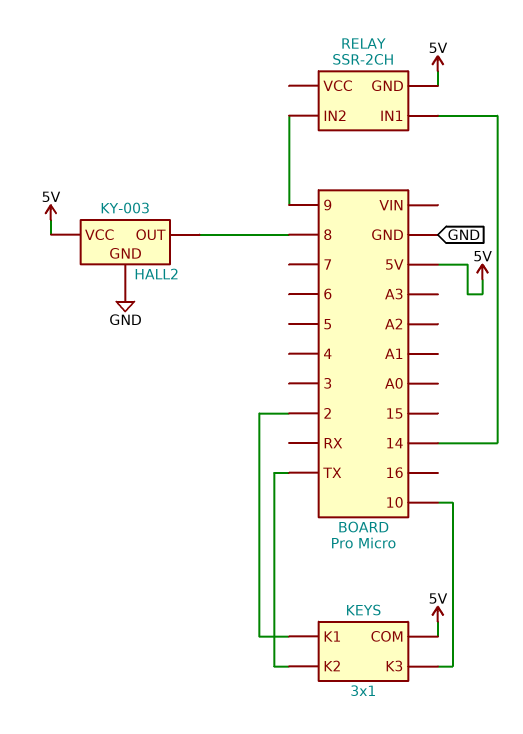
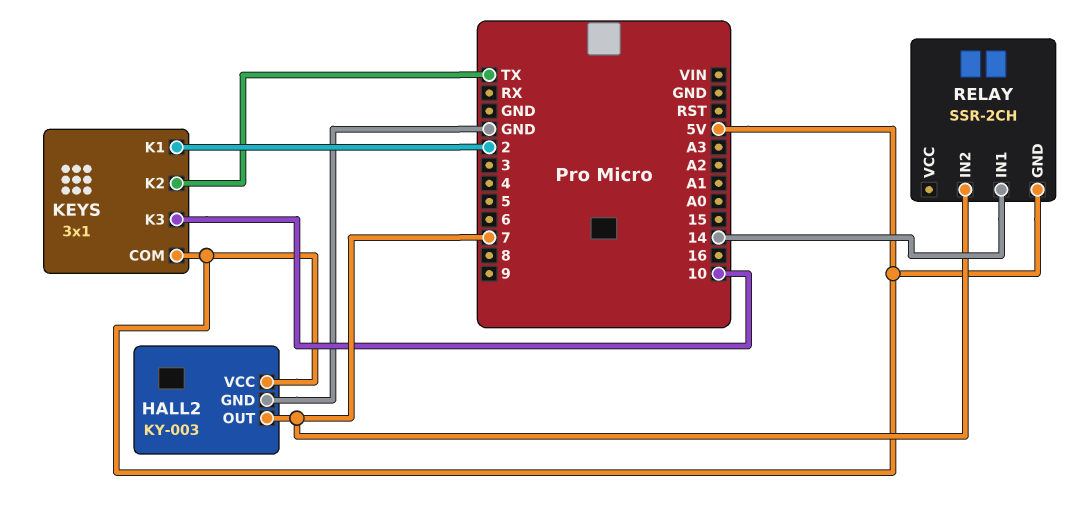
HALL2 pin OUT: 8 -> 7
RELAY pin IN2: 9 -> 7

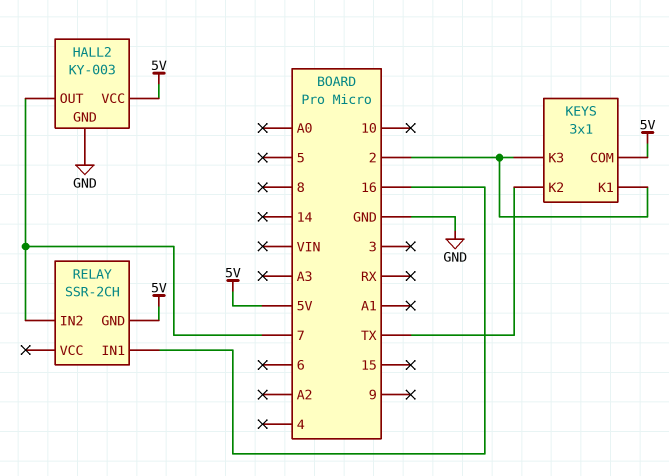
KEYS pin K3: 10 -> 2
RELAY pin IN1: 14 -> 16

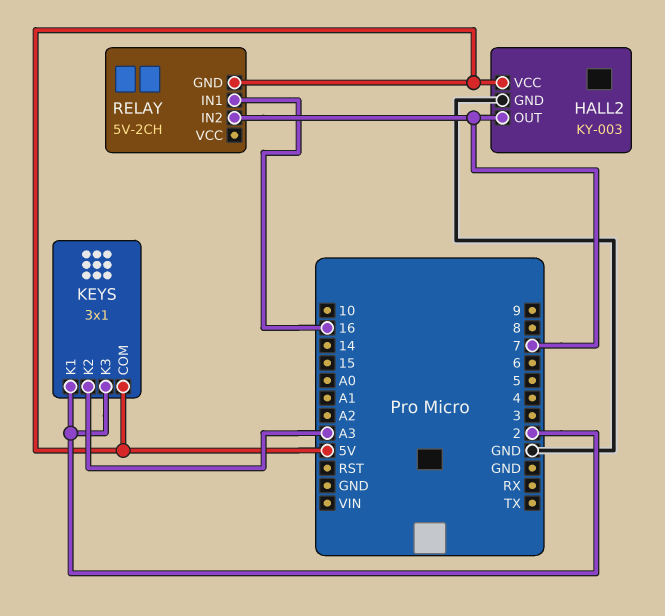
KEYS pin K2: TX -> A3
RELAY: SSR-2CH -> 5V-2CH

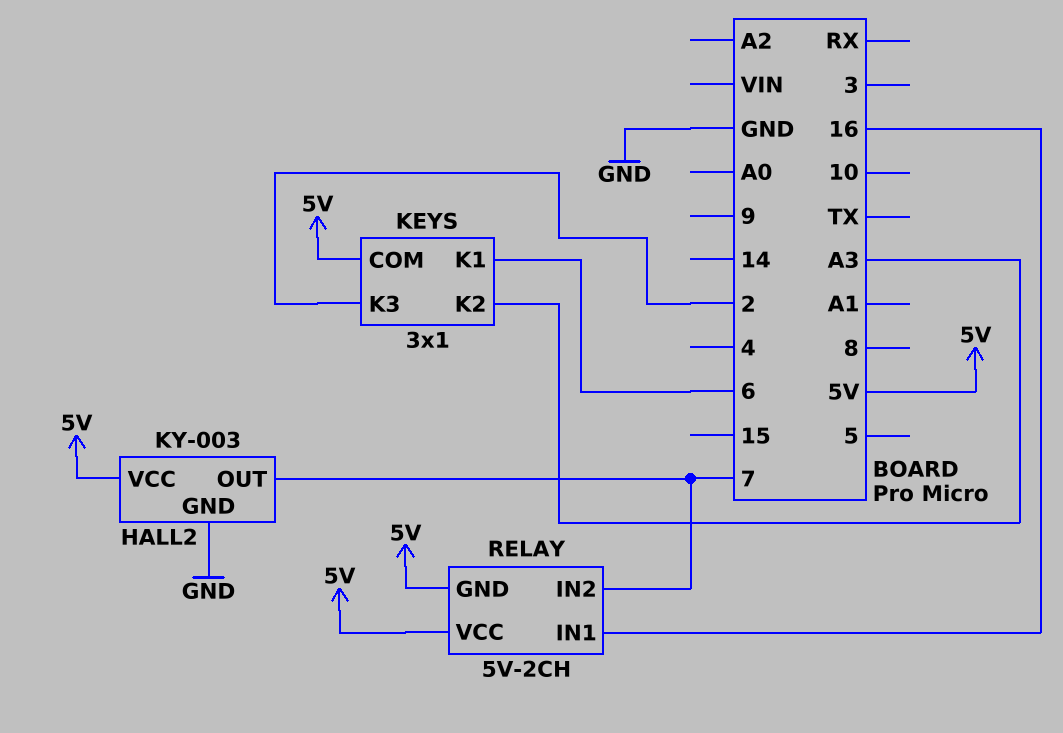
KEYS pin K1: 2 -> 6
RELAY pin VCC: none -> 5V

